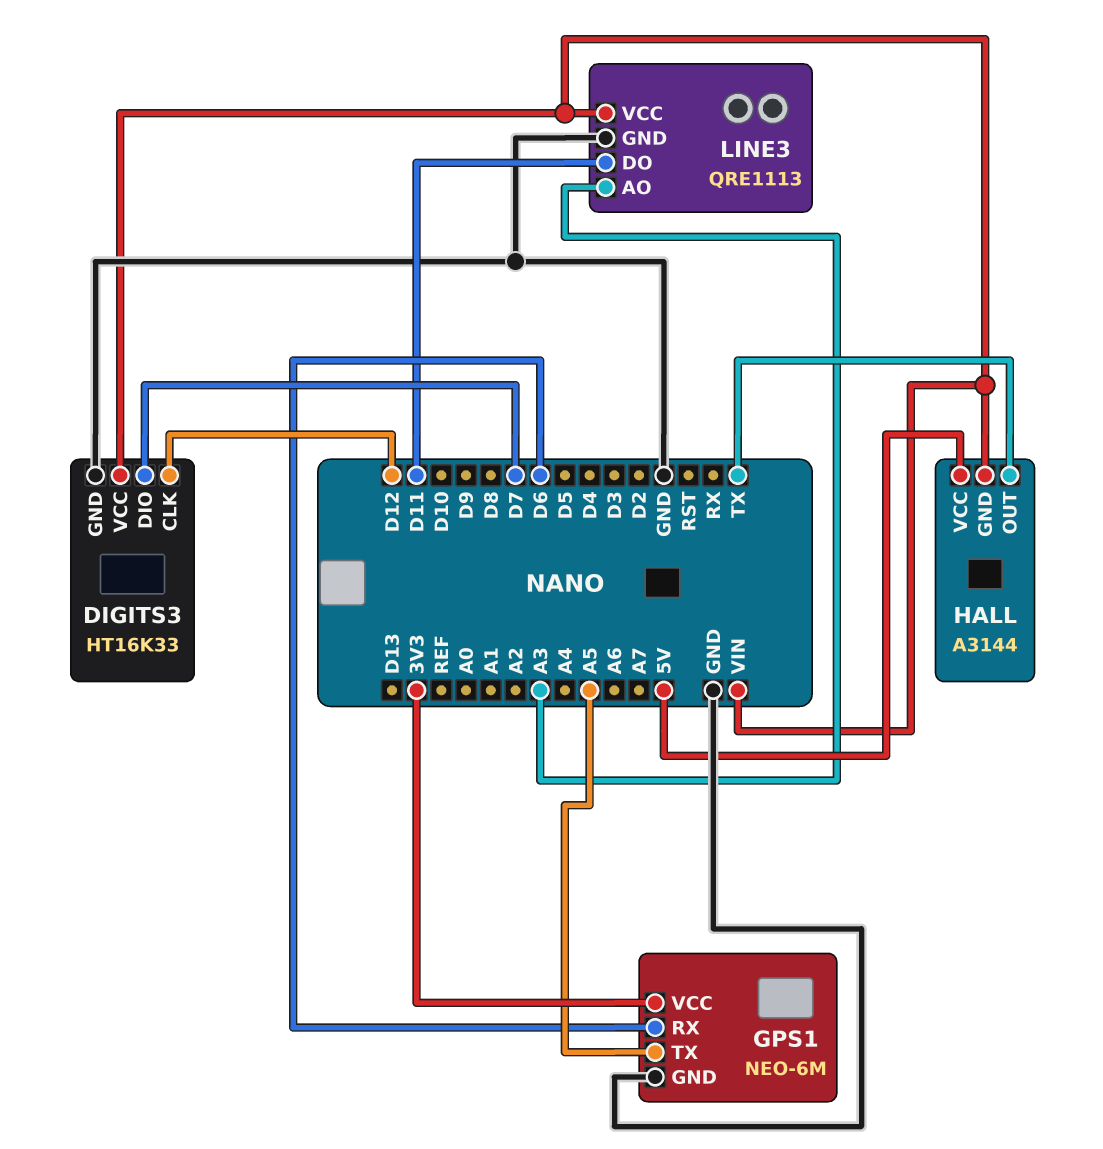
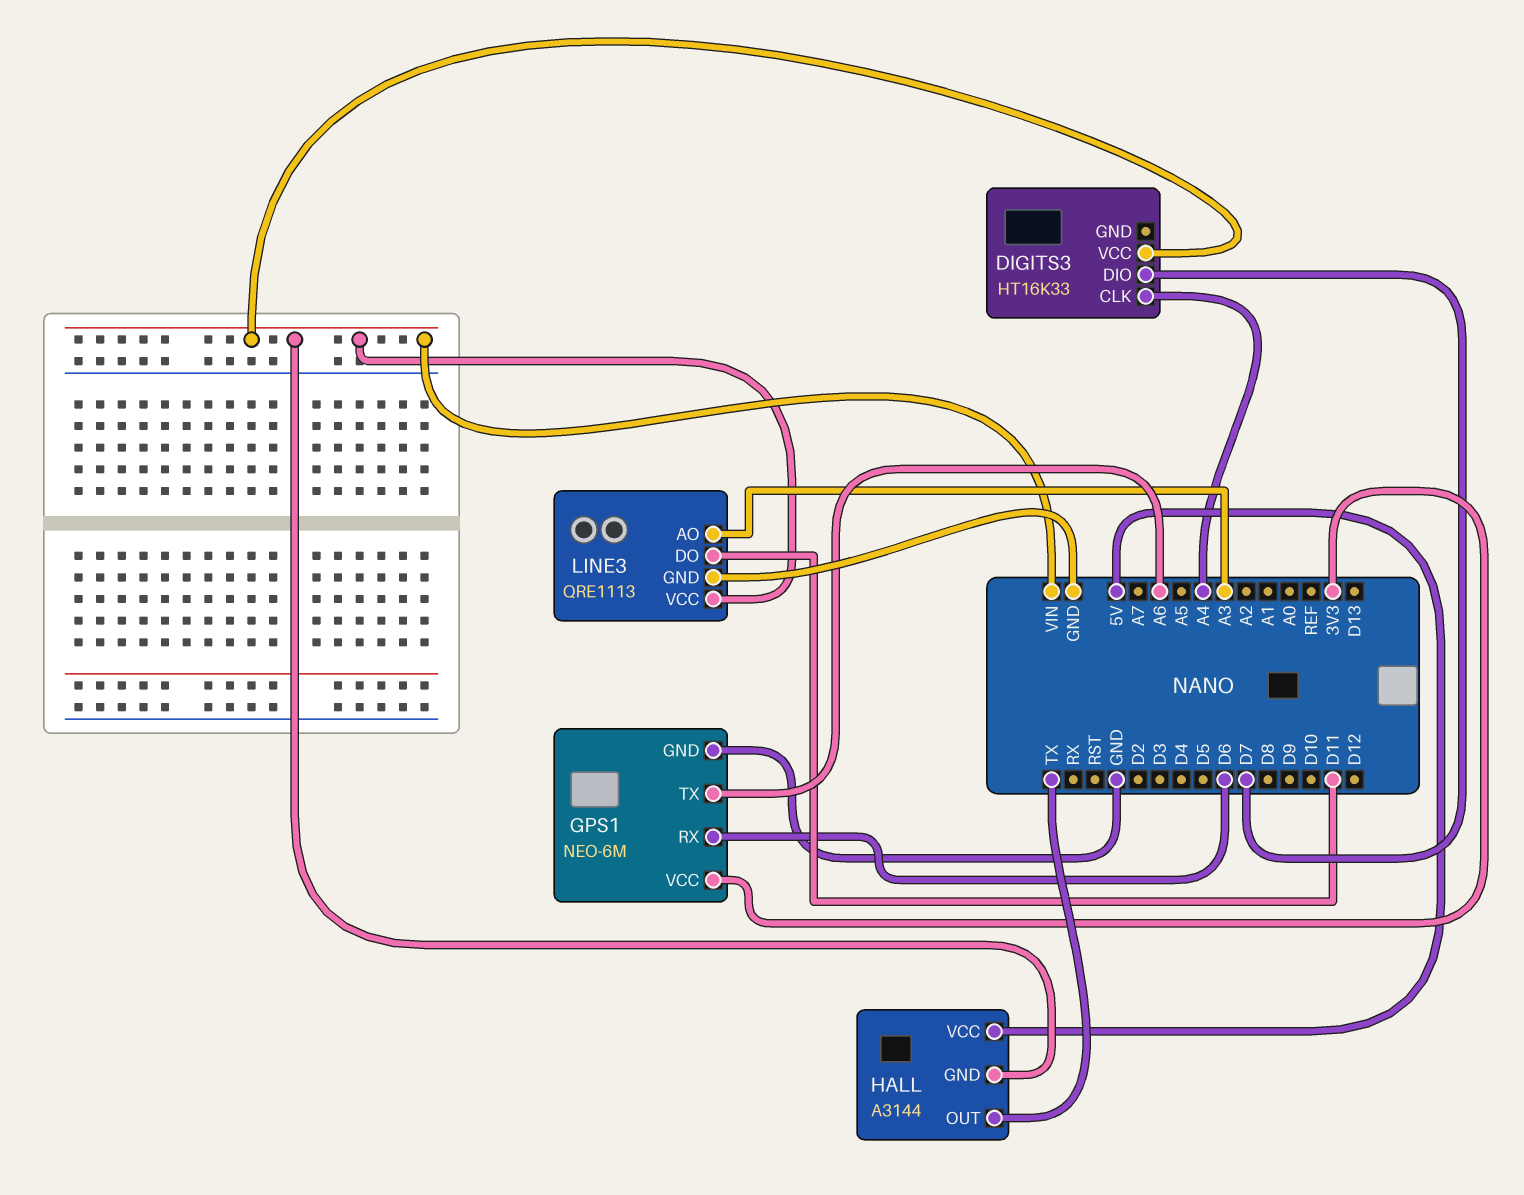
DIGITS3 pin CLK: D12 -> A4
DIGITS3 pin GND: GND -> none
GPS1 pin TX: A5 -> A6

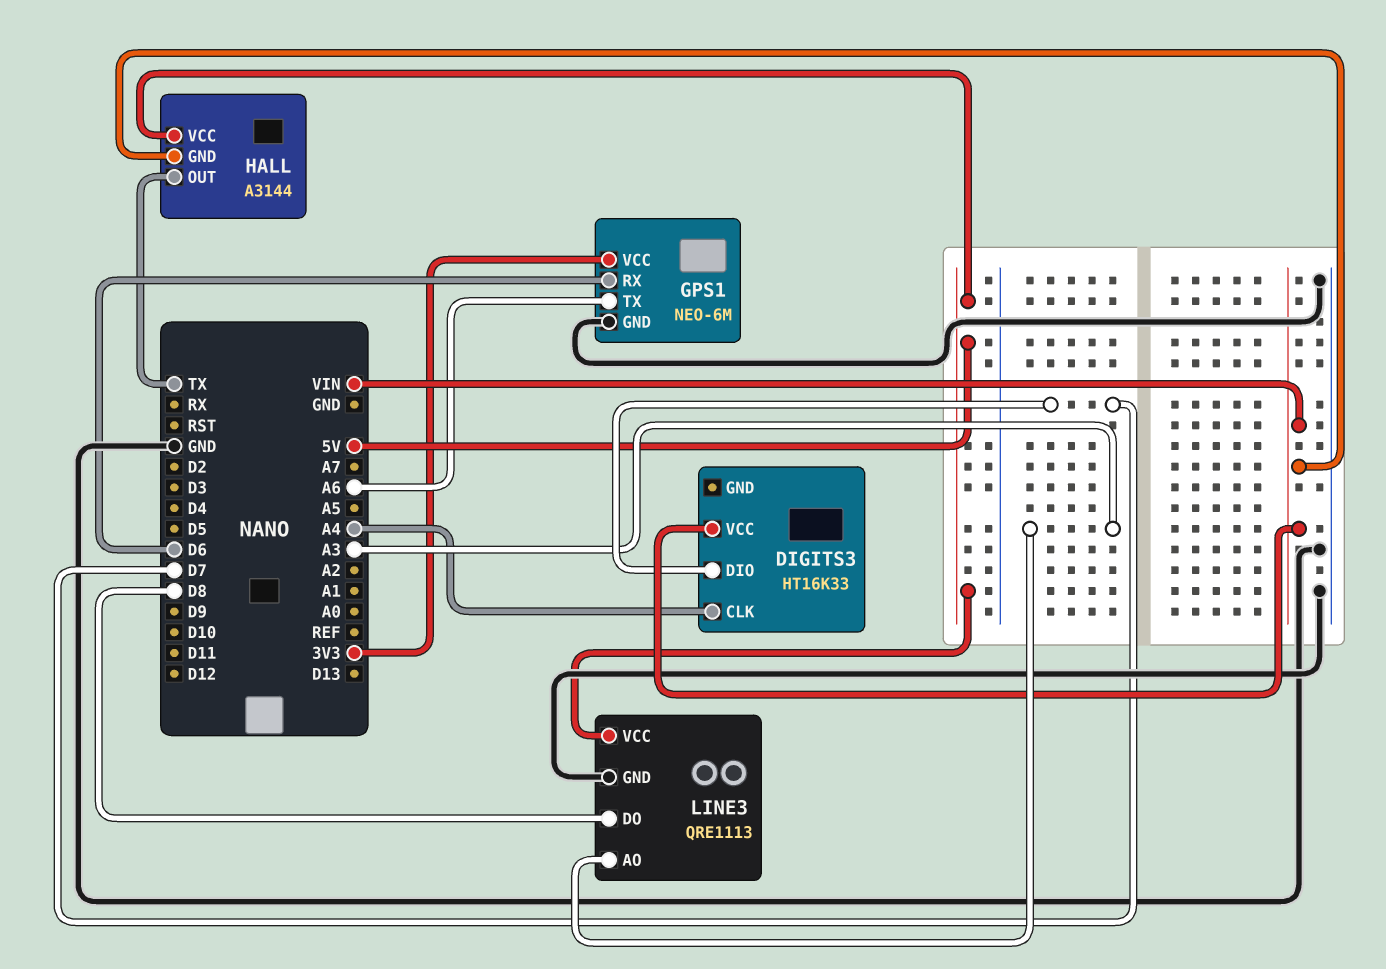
LINE3 pin DO: D11 -> D8
LINE3 pin VCC: VIN -> 5V

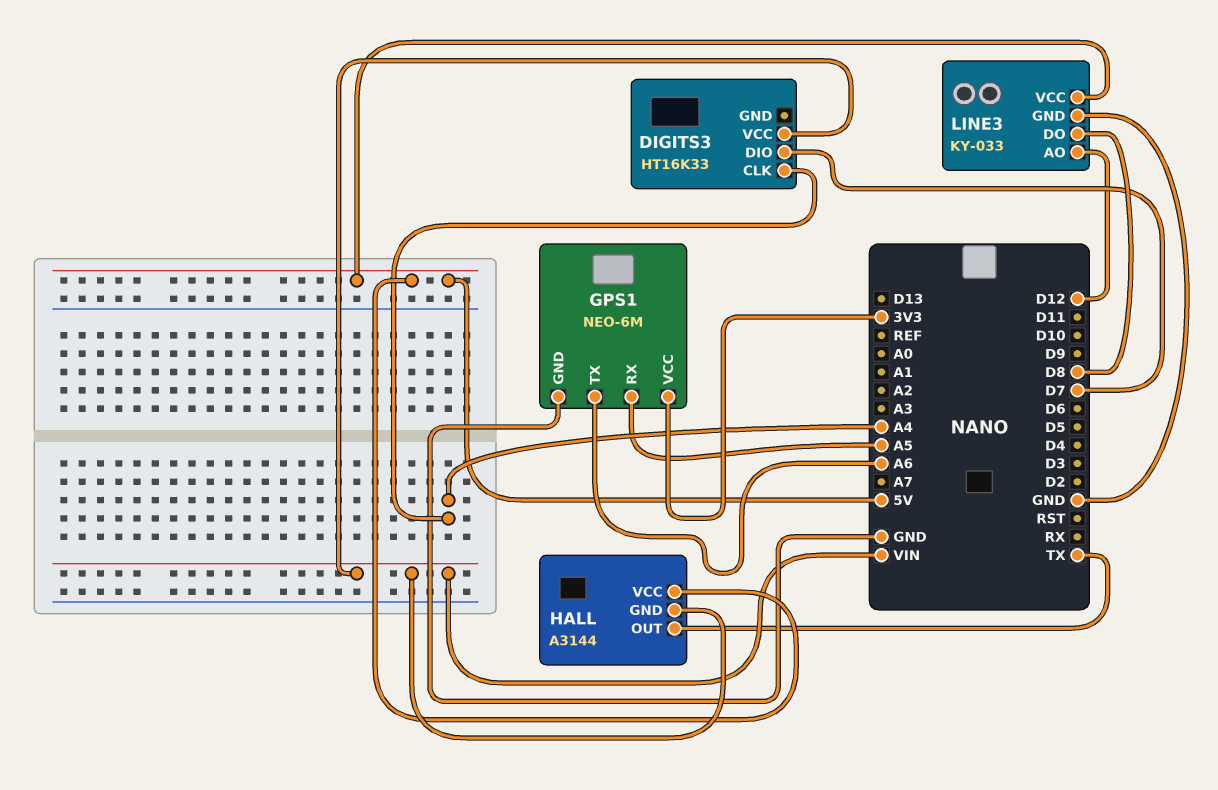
GPS1 pin RX: D6 -> A5
LINE3: QRE1113 -> KY-033
LINE3 pin AO: A3 -> D12

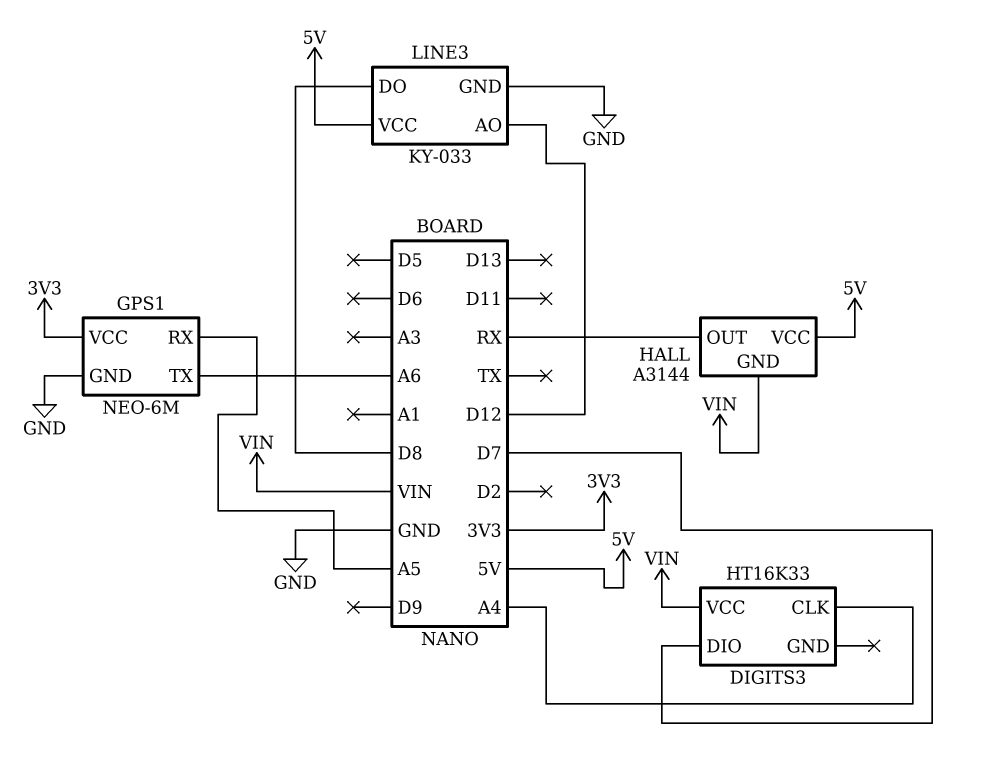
HALL pin OUT: TX -> RX

